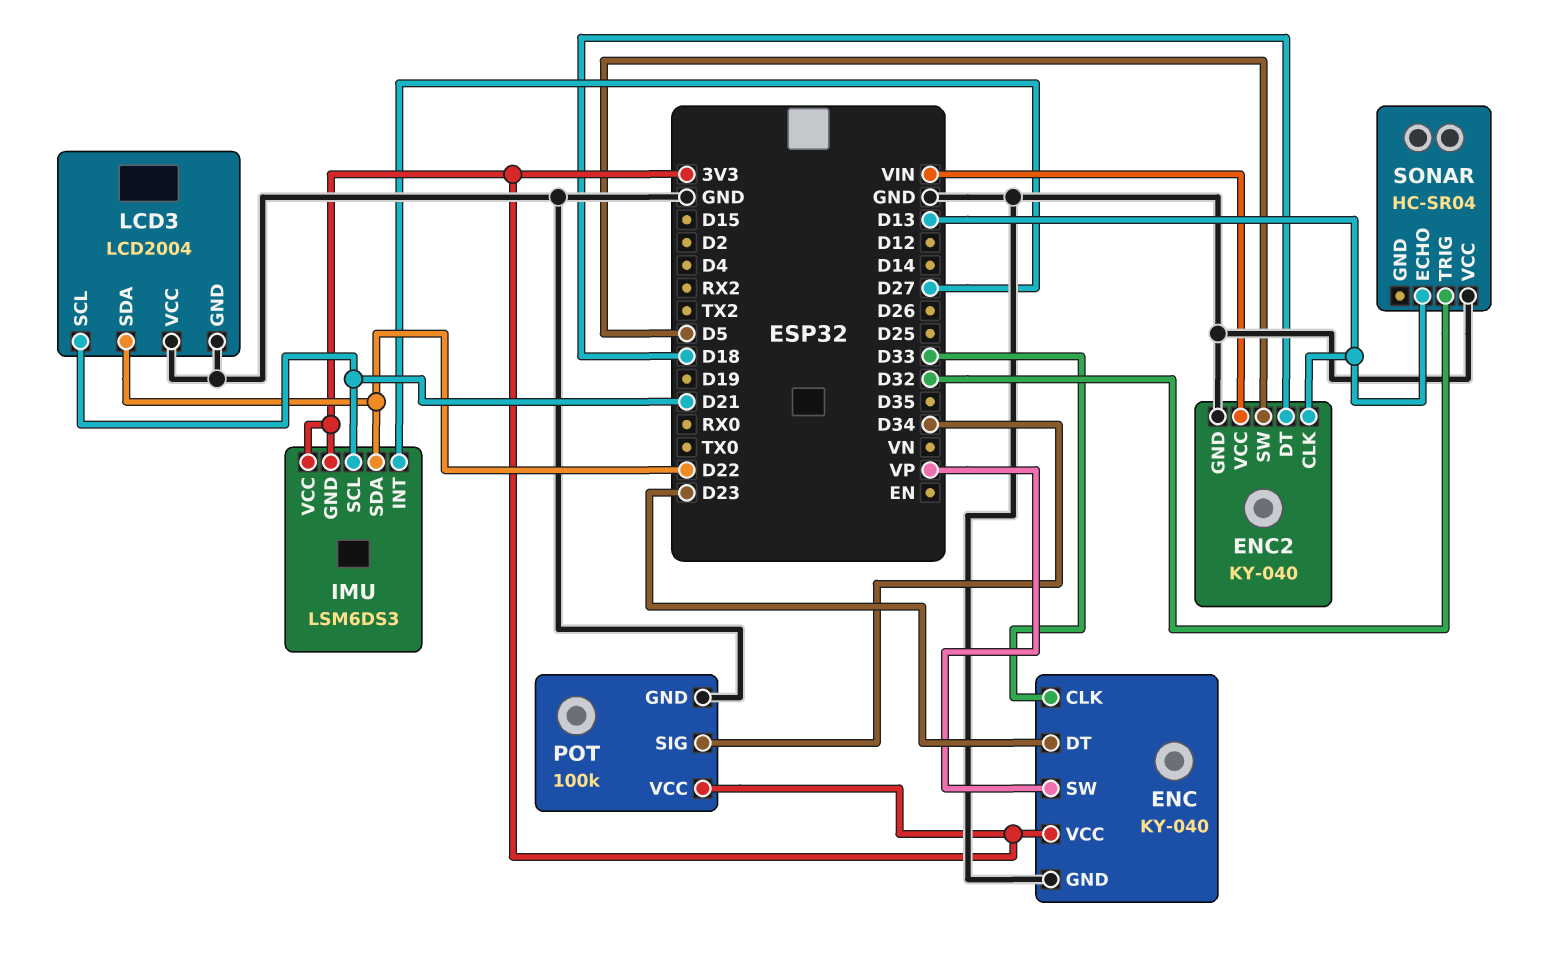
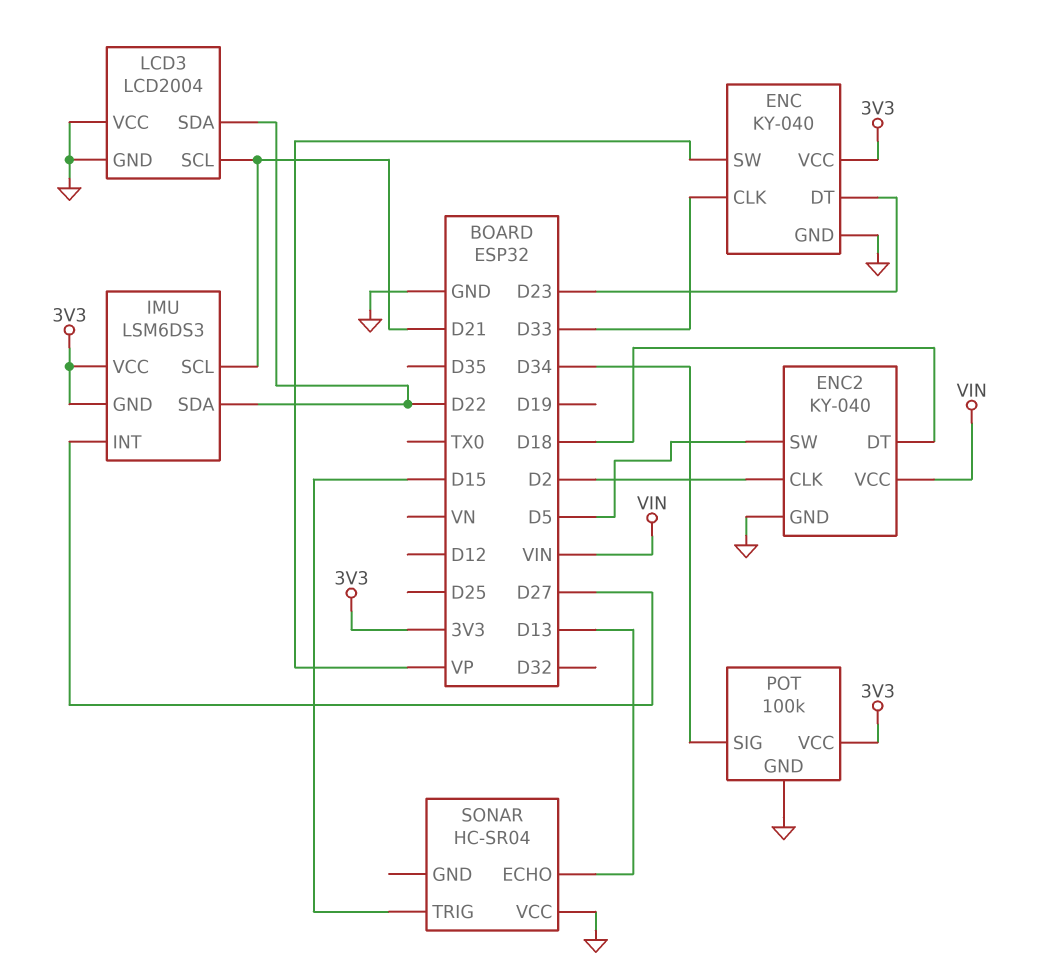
ENC2 pin CLK: D13 -> D2
SONAR pin TRIG: D32 -> D15

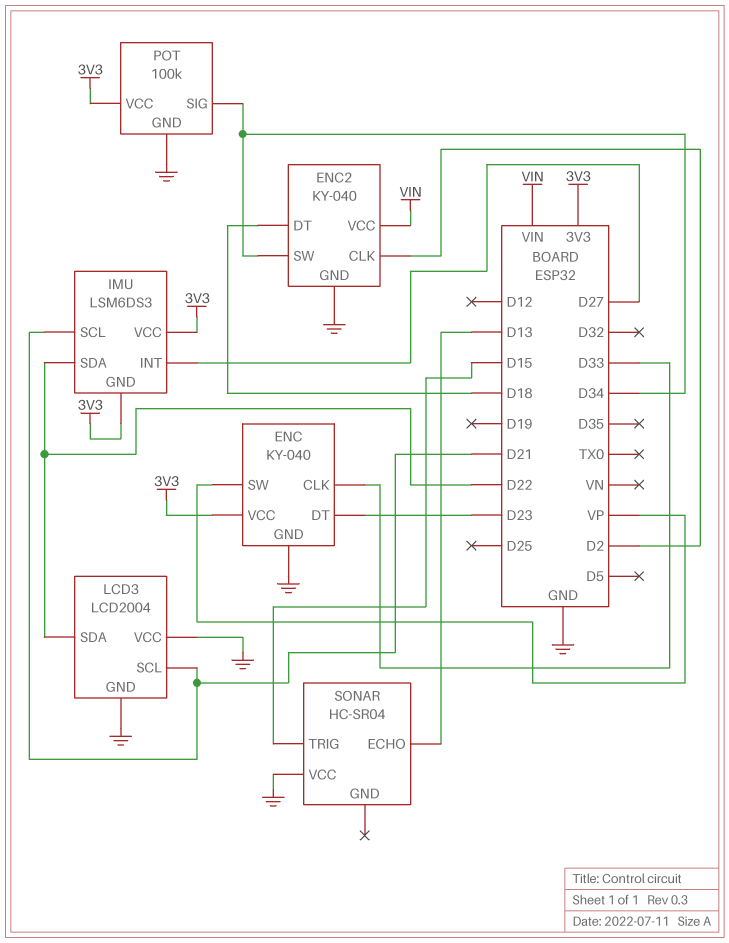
ENC2 pin SW: D5 -> D34

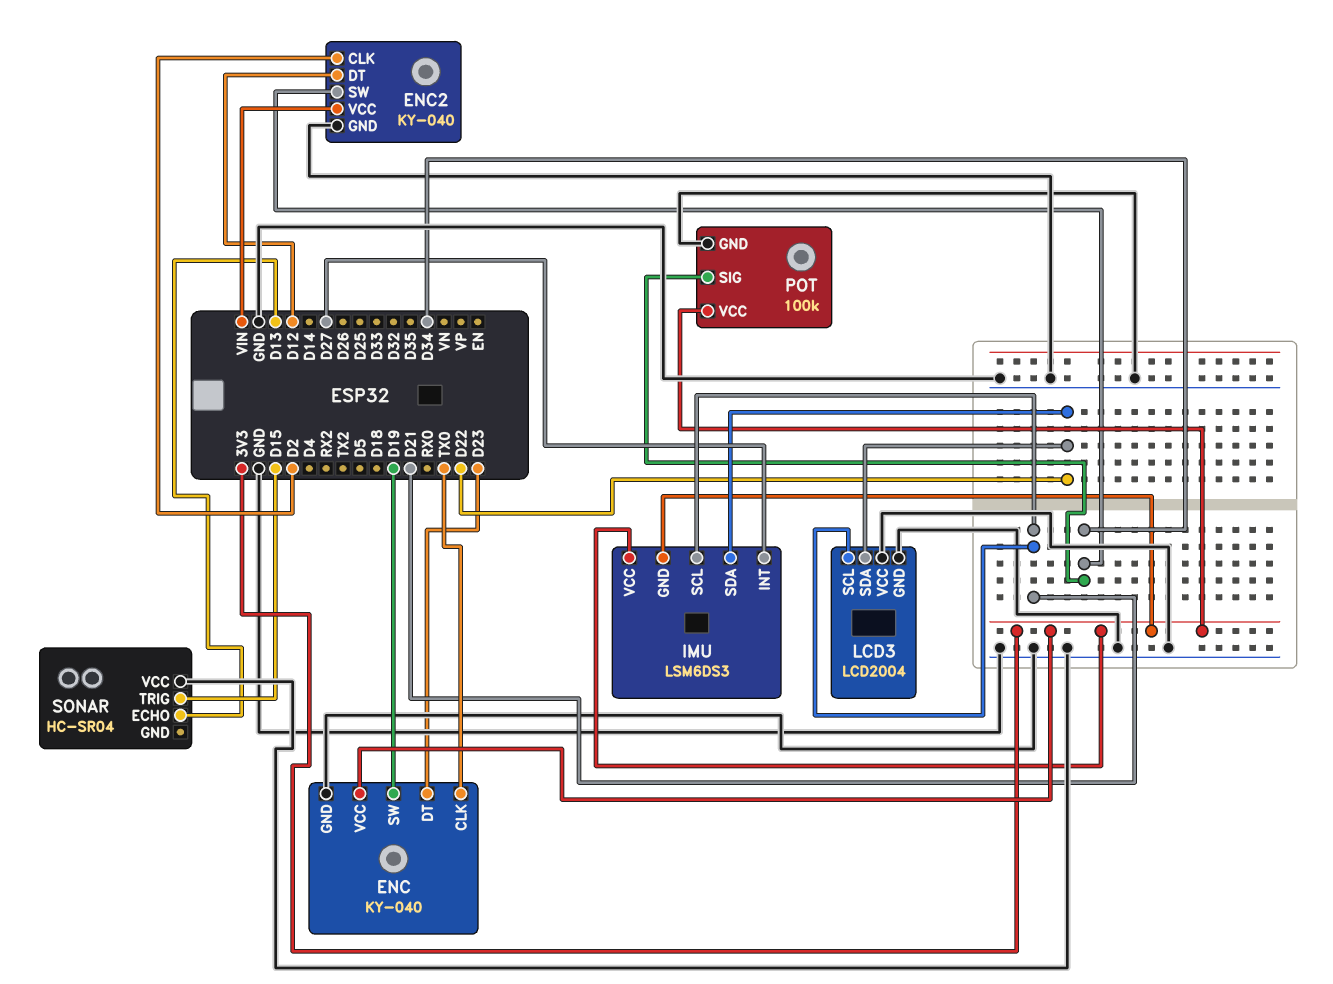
ENC pin CLK: D33 -> TX0
ENC pin SW: VP -> D19
ENC2 pin DT: D18 -> D12

